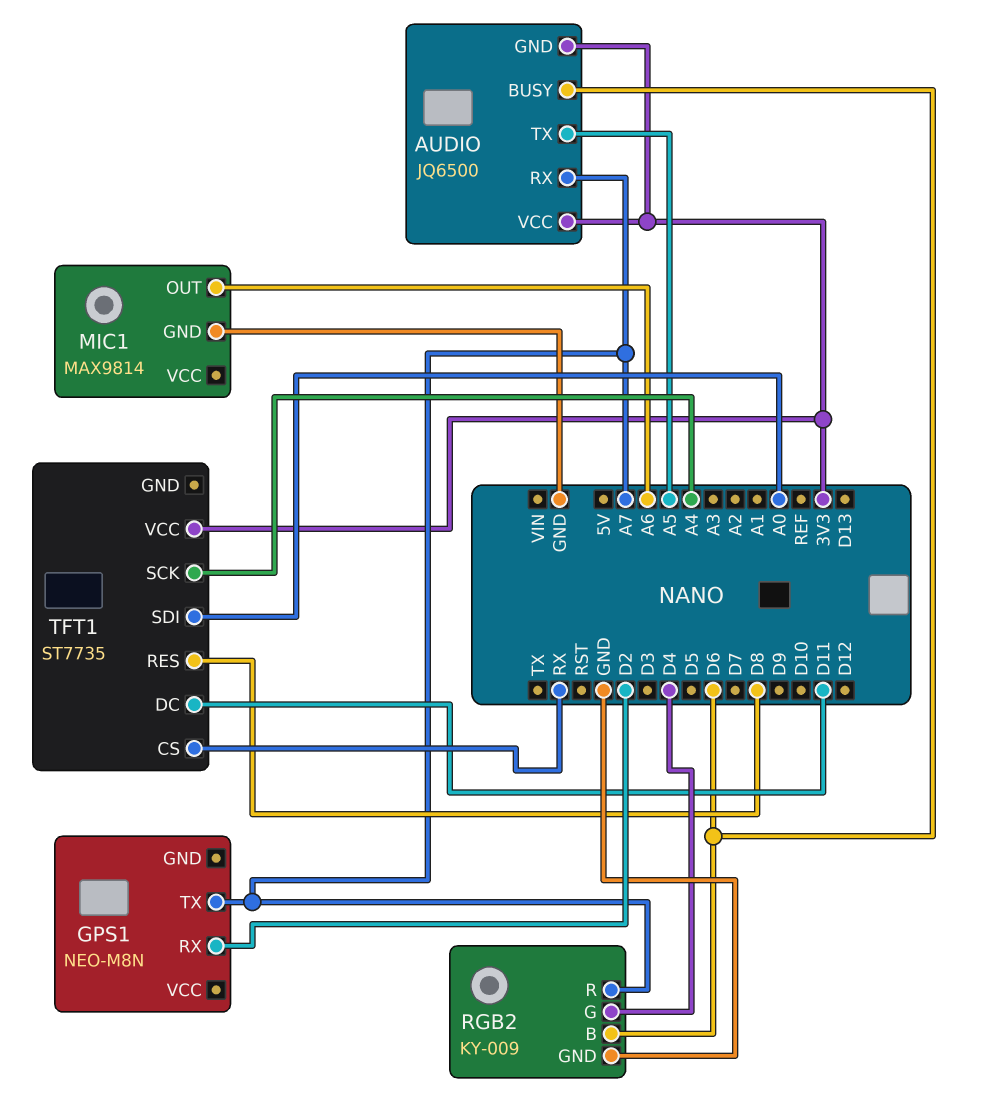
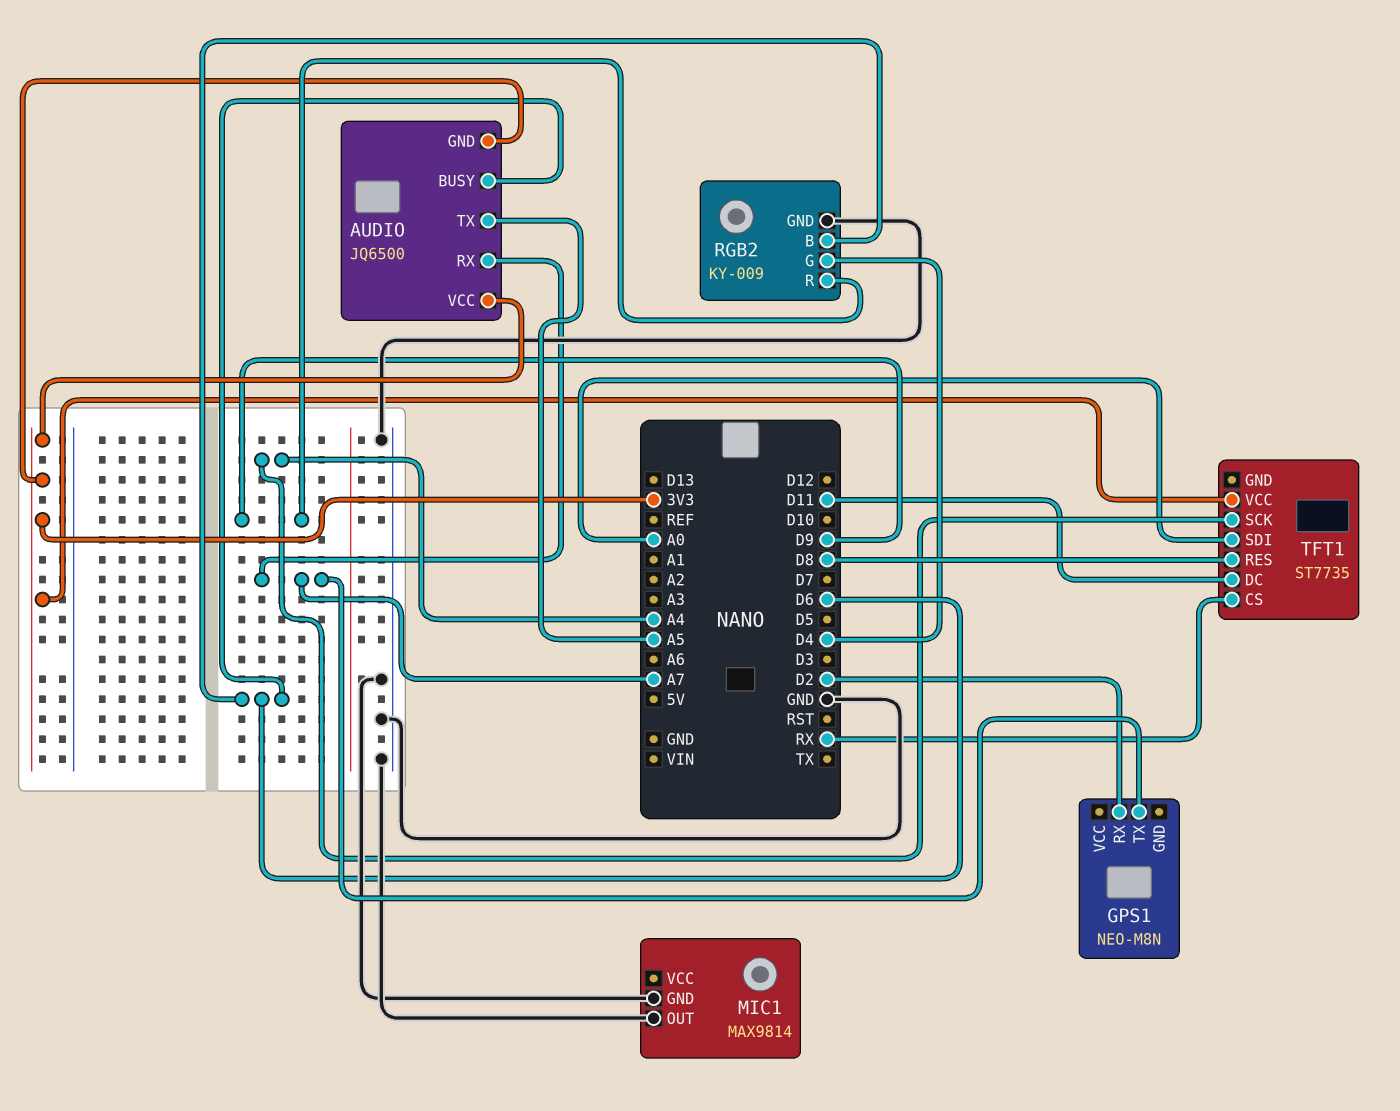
MIC1 pin OUT: A6 -> GND
RGB2 pin R: A7 -> D9

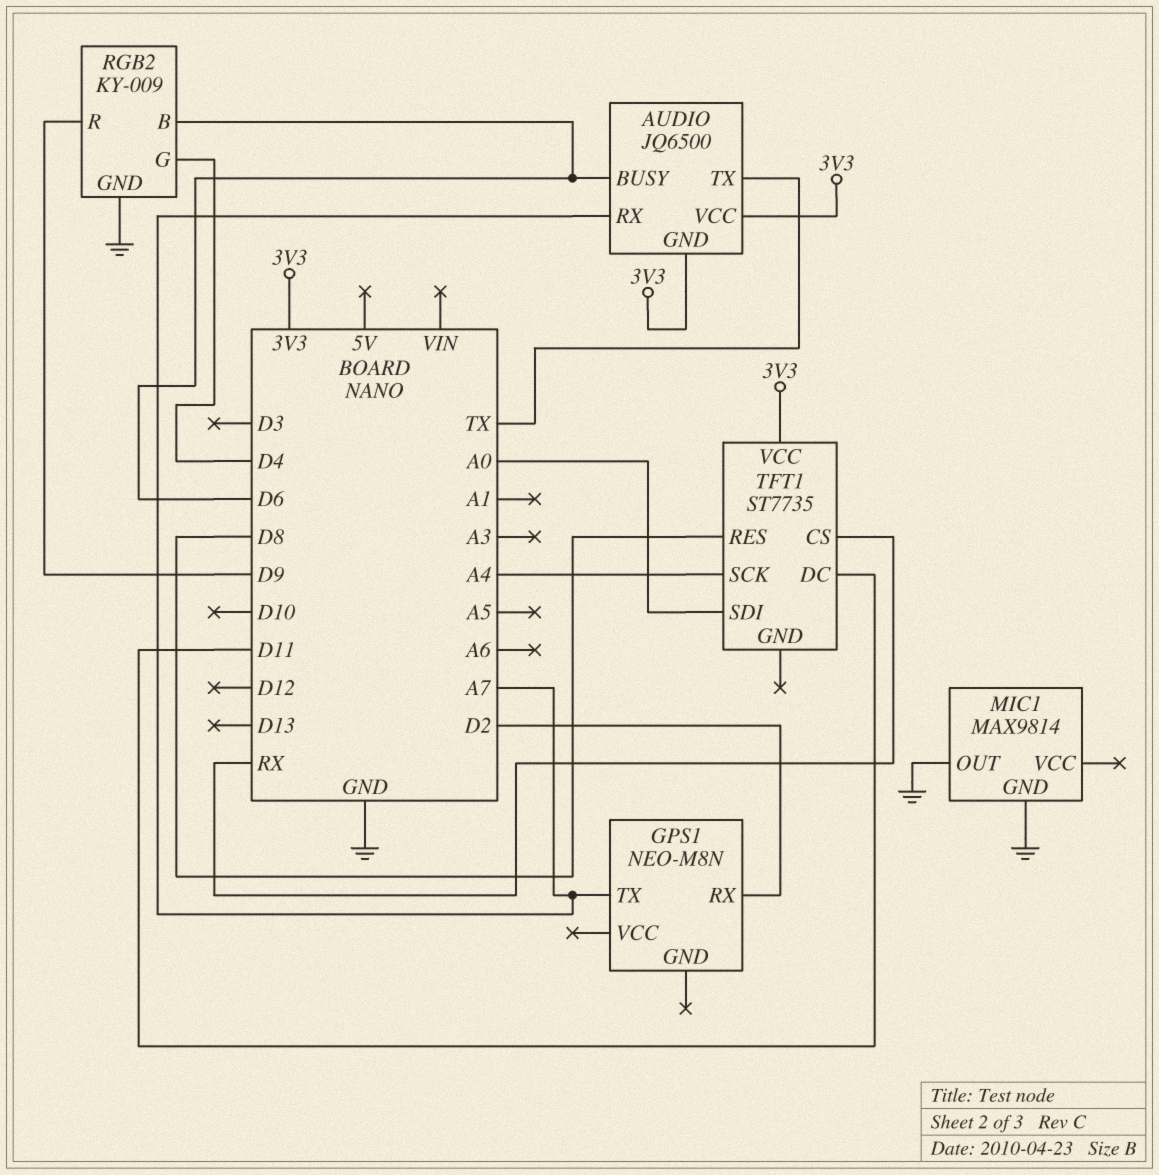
AUDIO pin TX: A5 -> TX

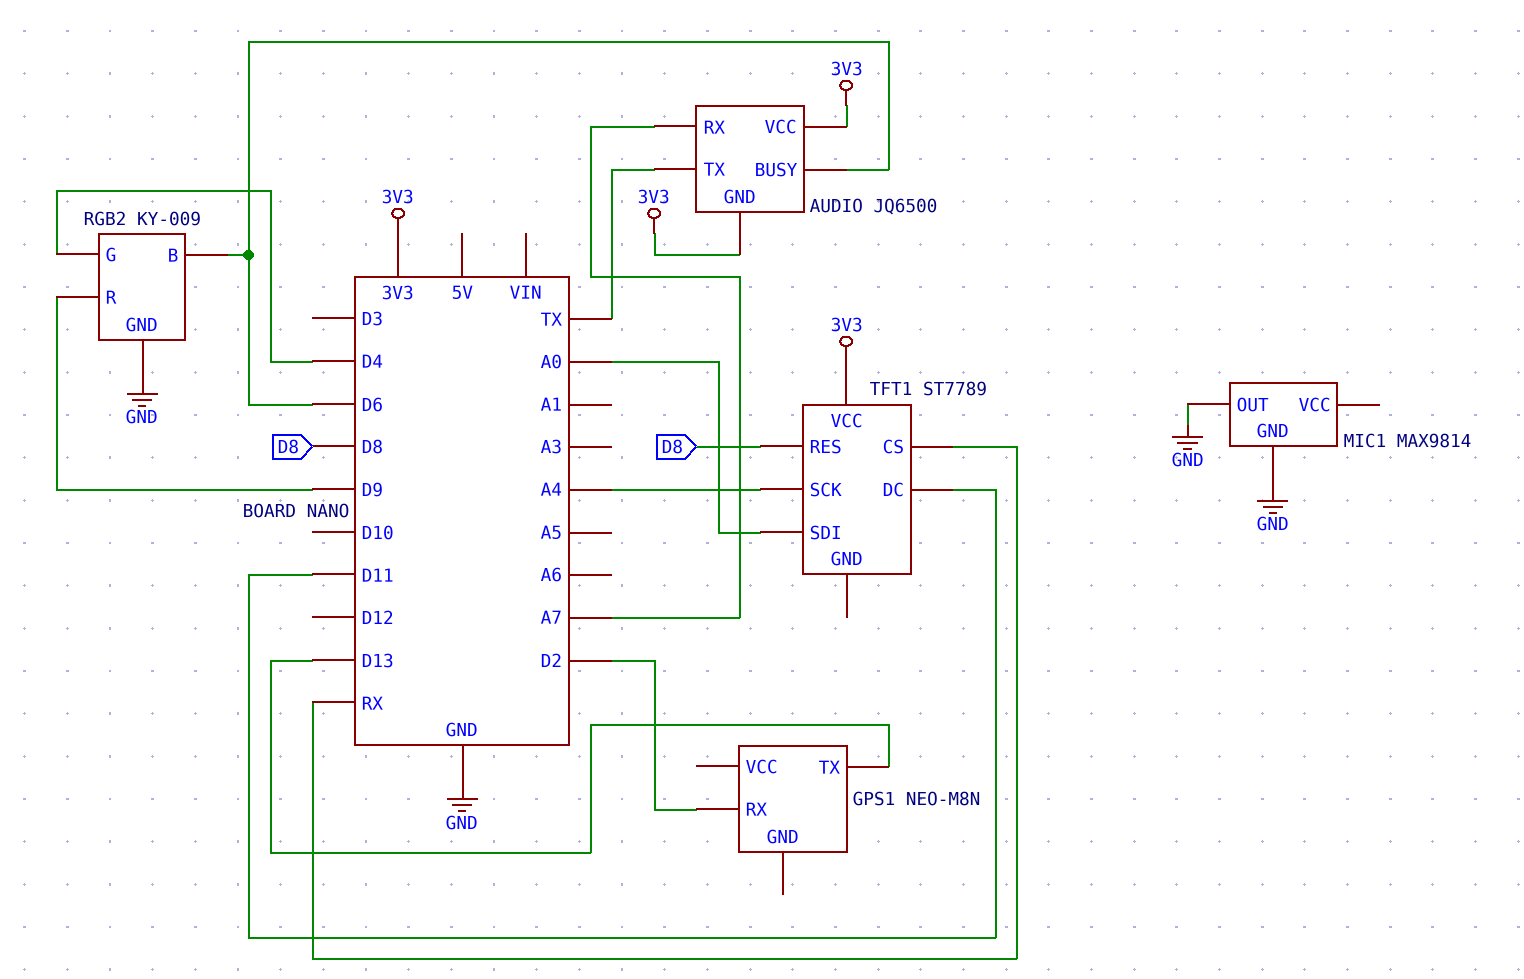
GPS1 pin TX: A7 -> D13
TFT1: ST7735 -> ST7789

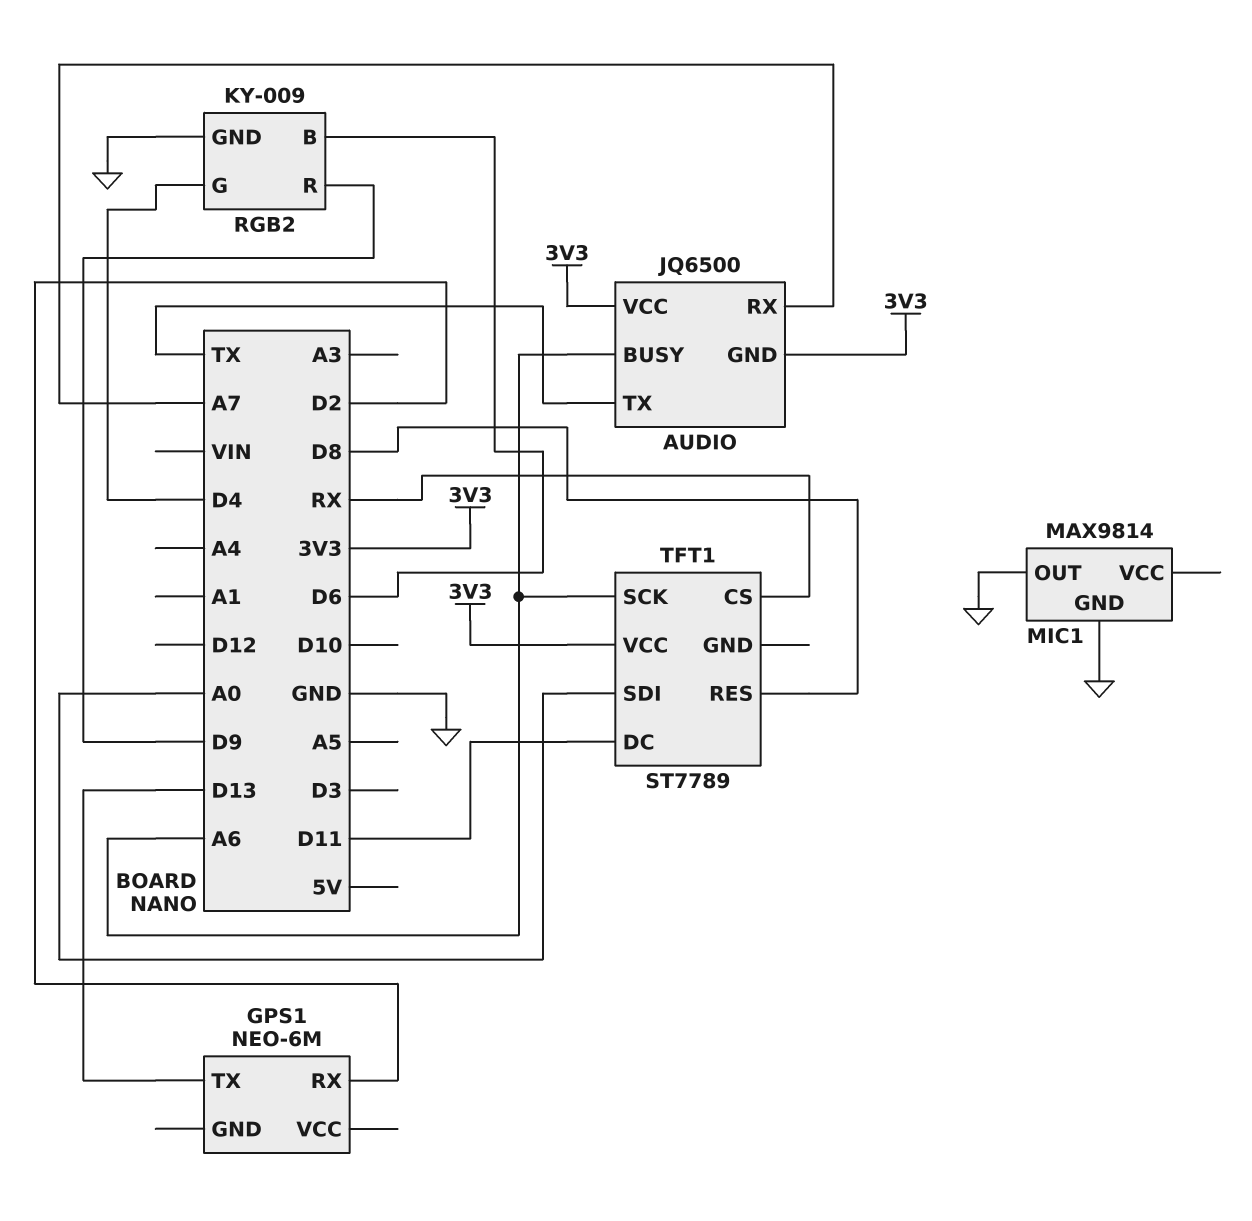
AUDIO pin BUSY: D6 -> A6
GPS1: NEO-M8N -> NEO-6M
TFT1 pin SCK: A4 -> A6

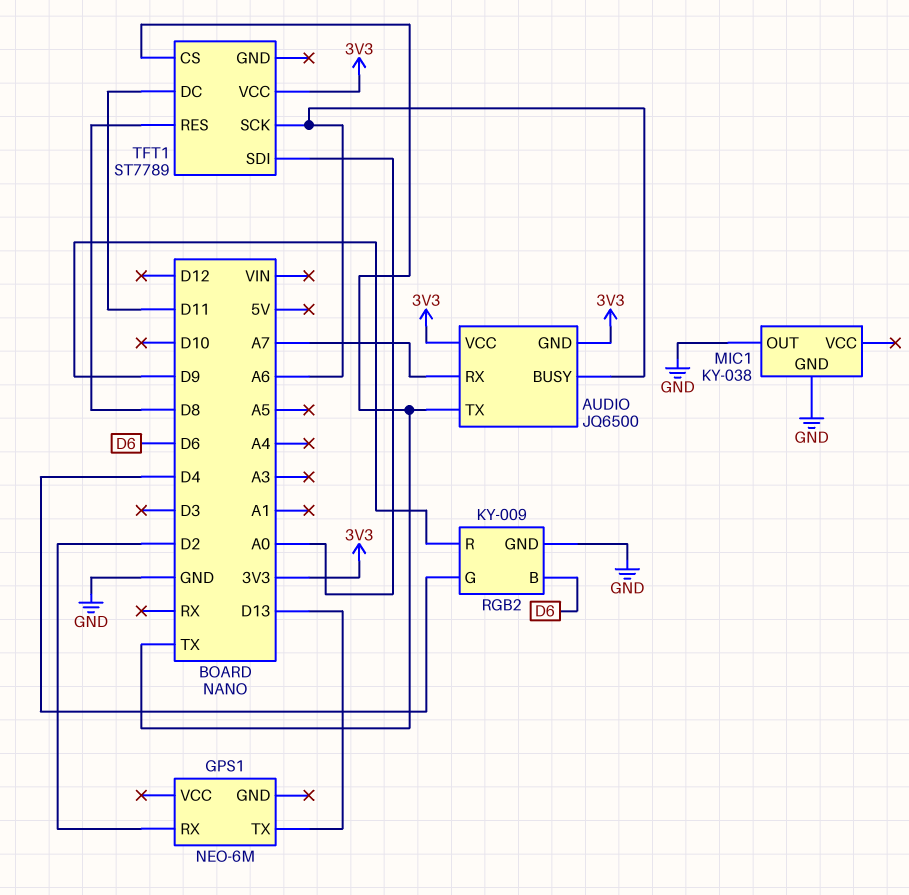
MIC1: MAX9814 -> KY-038
TFT1 pin CS: RX -> TX

